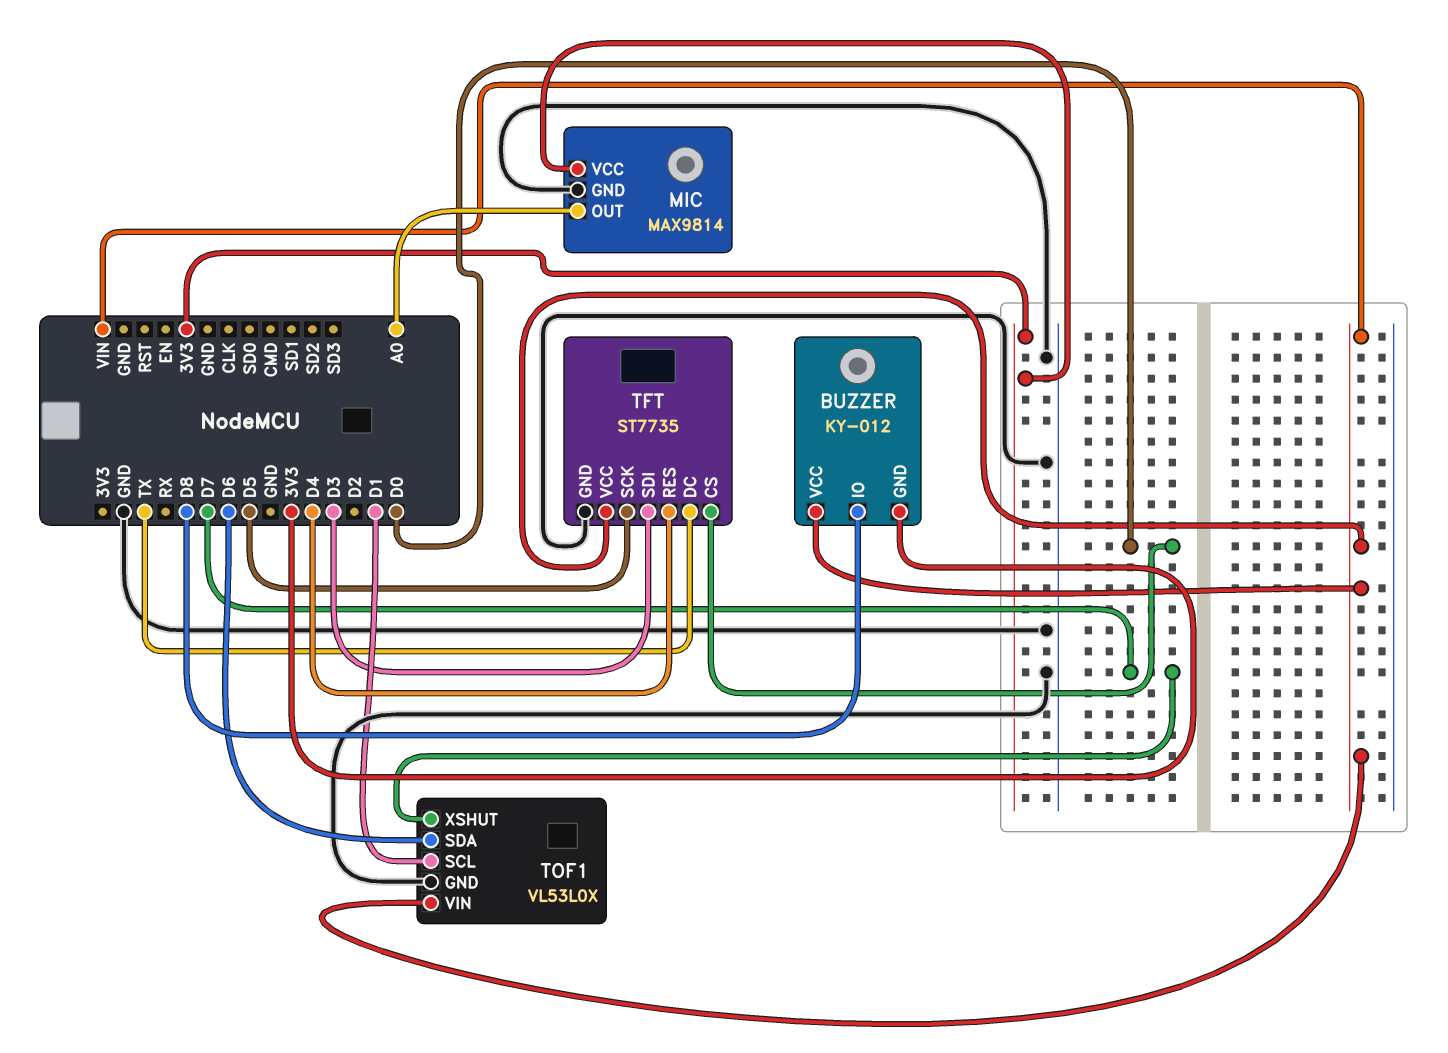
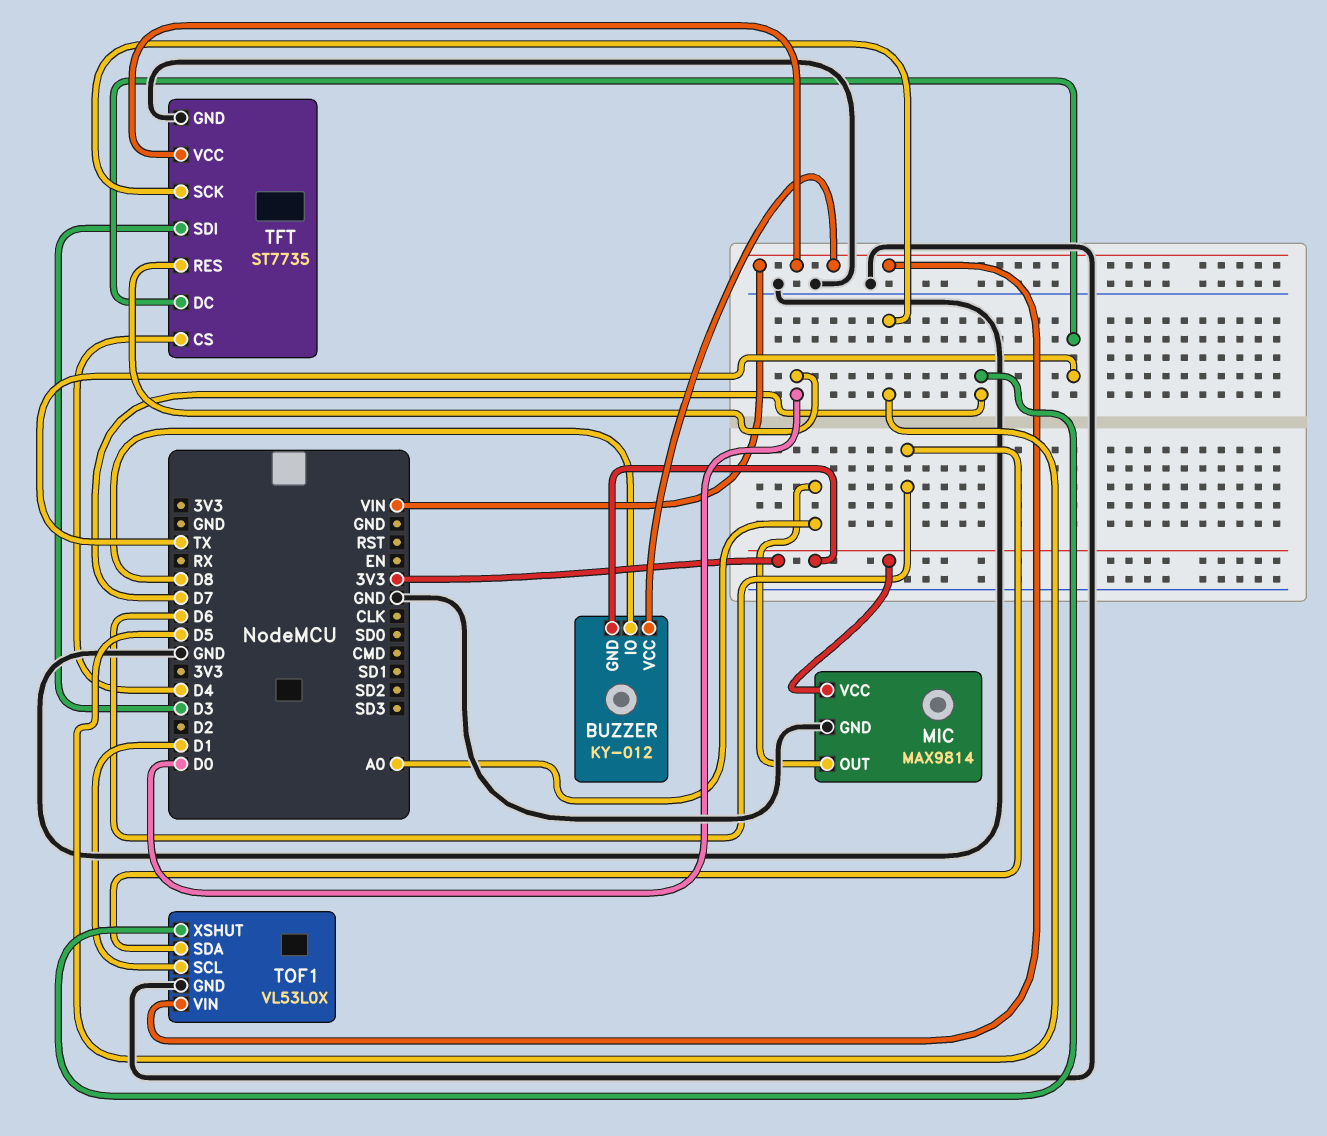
TFT pin CS: D0 -> D4
TFT pin RES: D4 -> D0

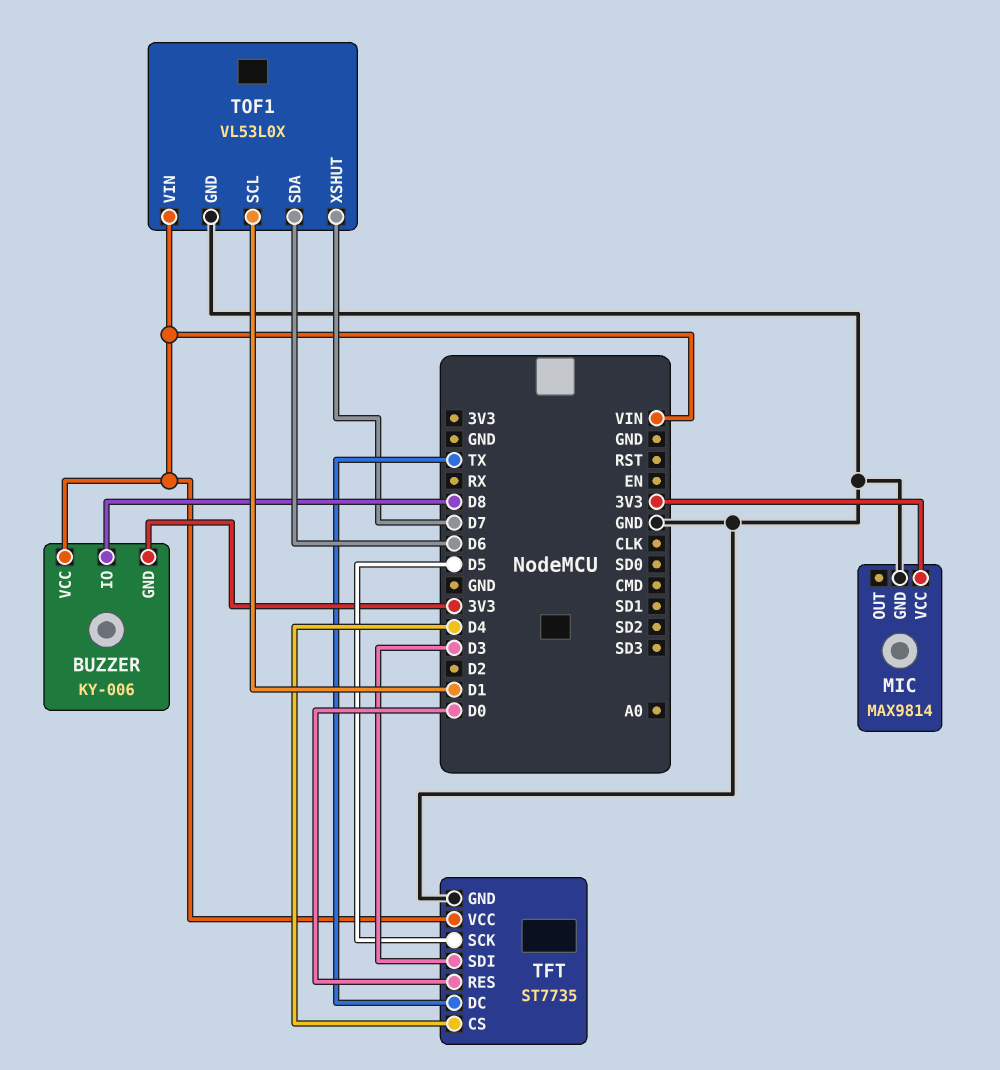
BUZZER: KY-012 -> KY-006
MIC pin OUT: A0 -> none

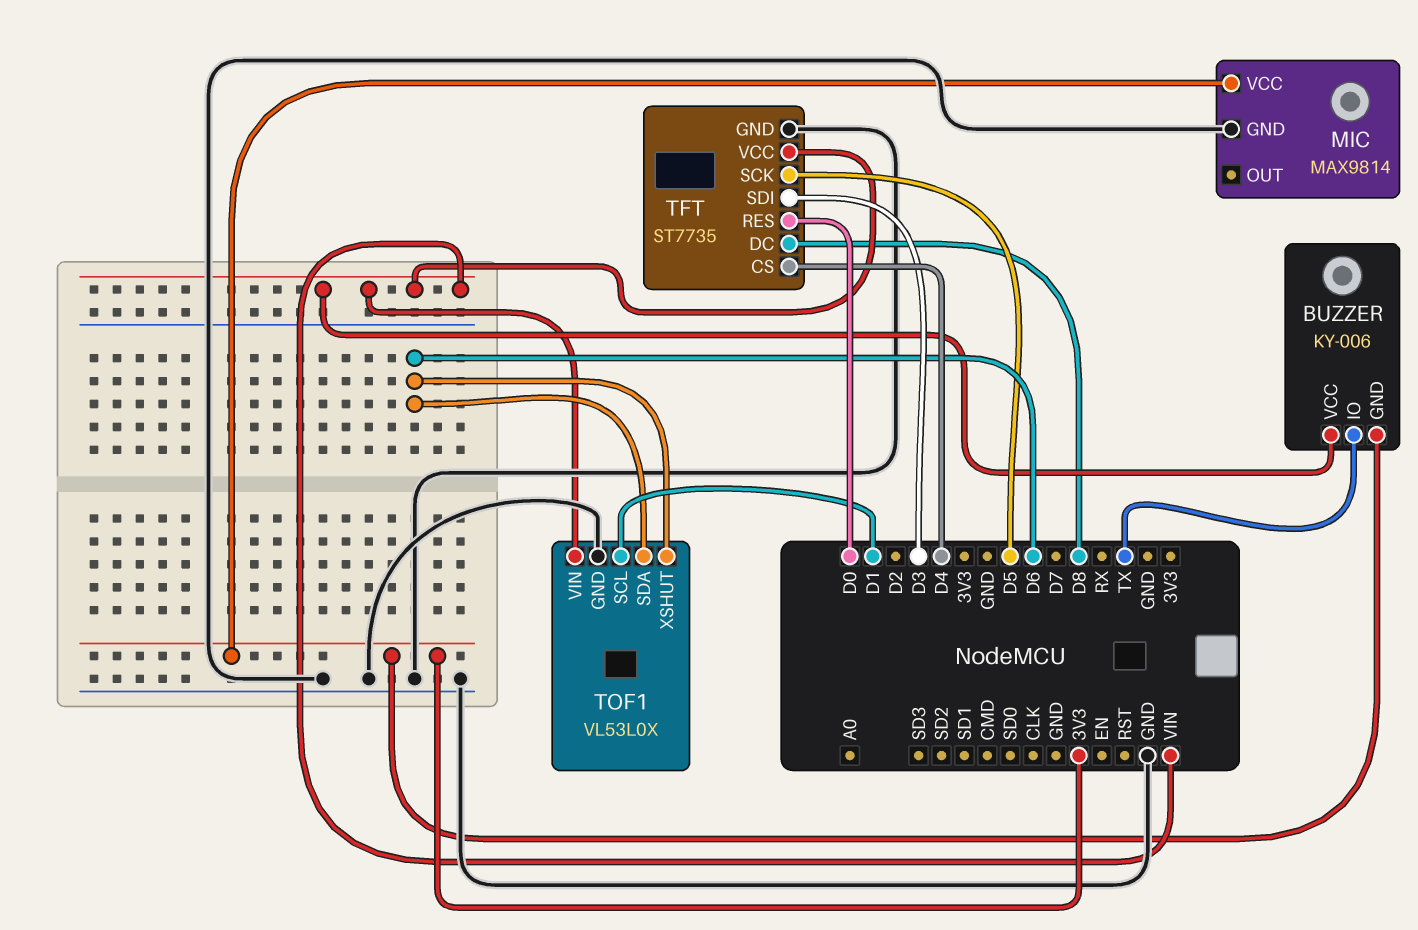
BUZZER pin IO: D8 -> TX
TFT pin DC: TX -> D8
TOF1 pin XSHUT: D7 -> D6

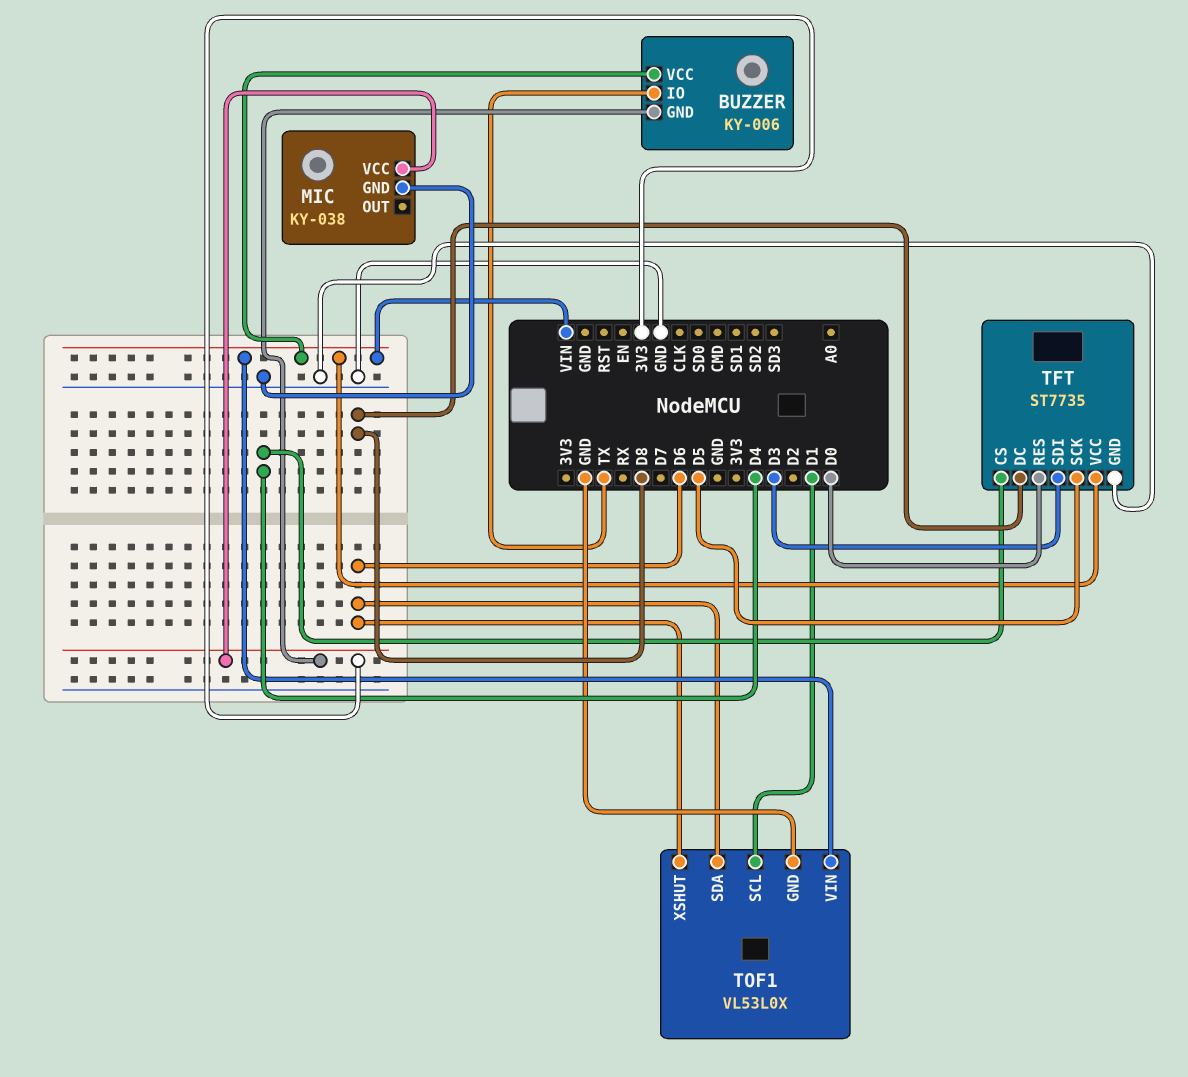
MIC: MAX9814 -> KY-038

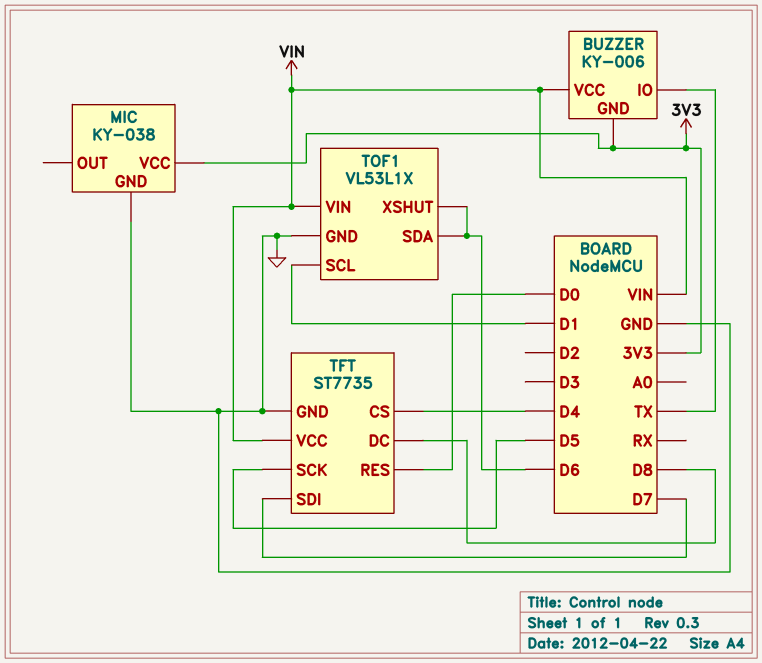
TFT pin SDI: D3 -> D7
TOF1: VL53L0X -> VL53L1X

